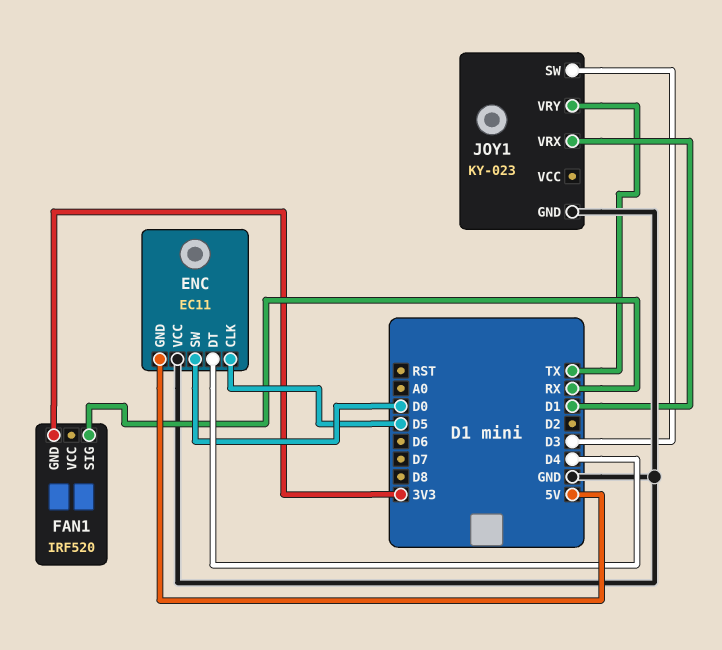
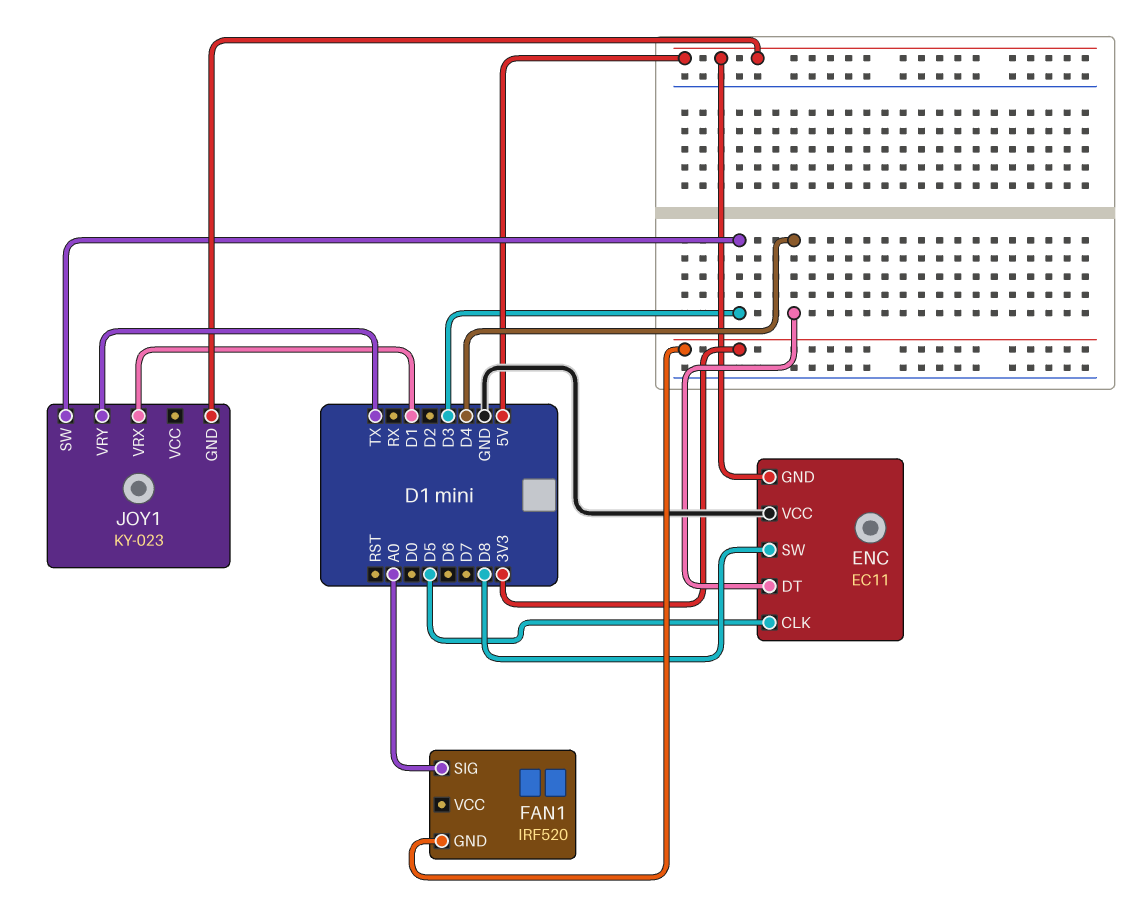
ENC pin SW: D0 -> D8
FAN1 pin SIG: RX -> A0
JOY1 pin GND: GND -> 5V

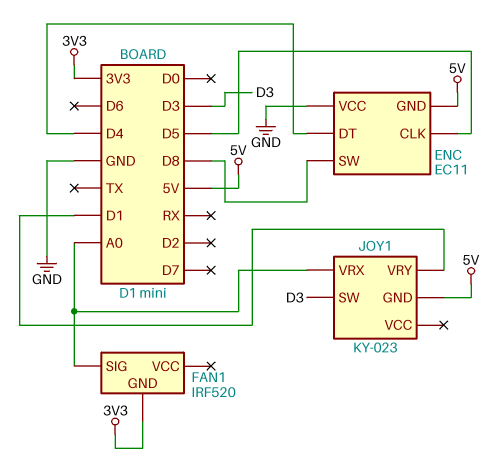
JOY1 pin VRX: D1 -> A0
JOY1 pin VRY: TX -> D1

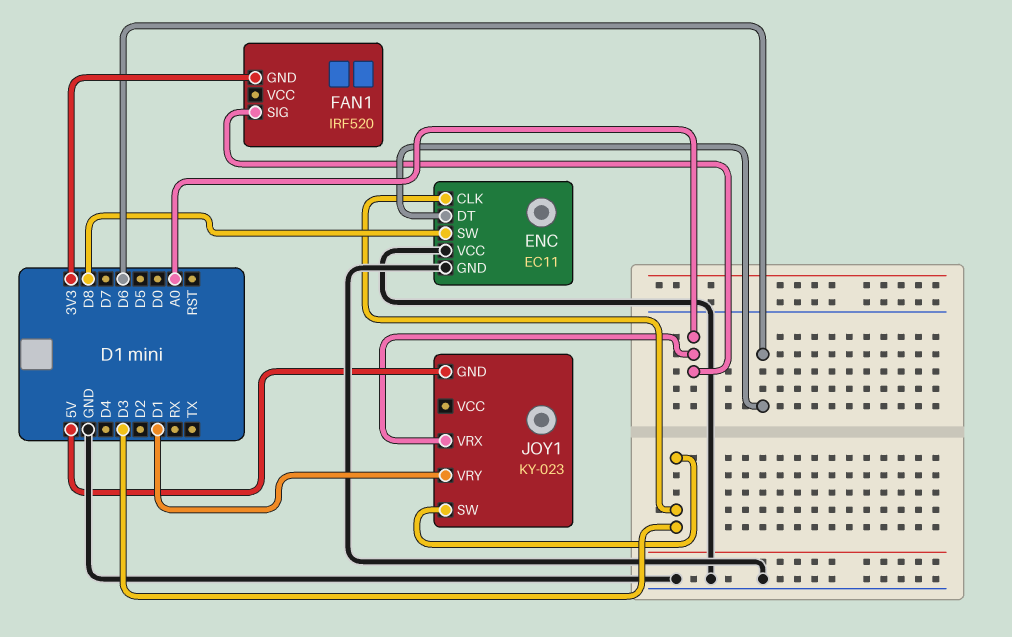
ENC pin CLK: D5 -> D3
ENC pin DT: D4 -> D6
ENC pin GND: 5V -> GND

